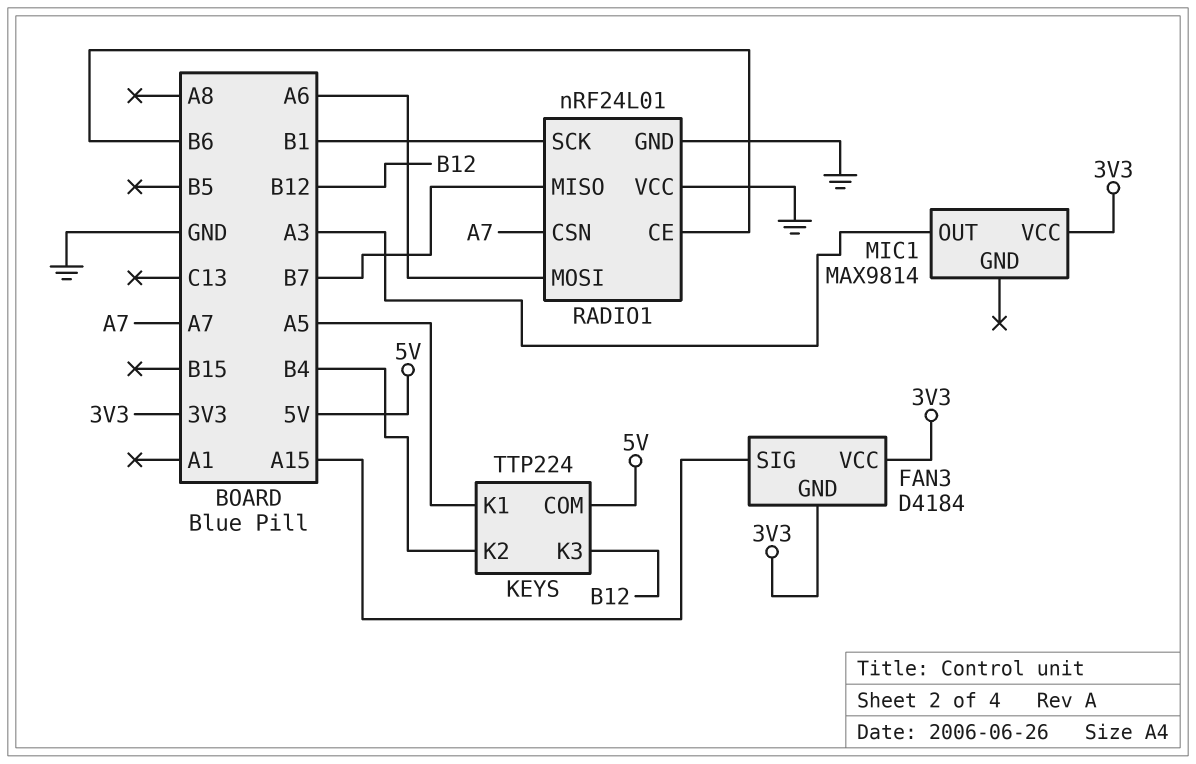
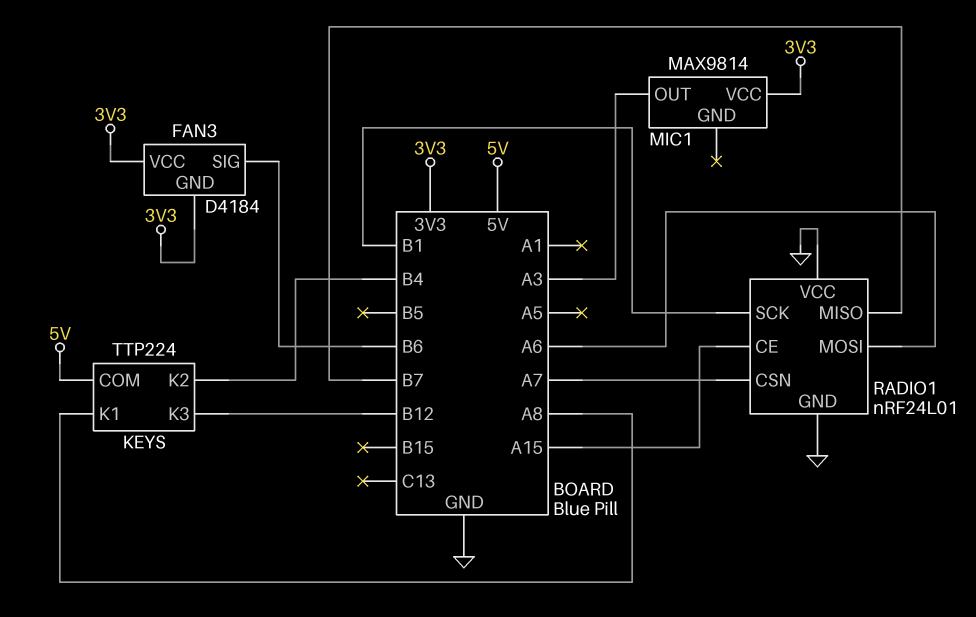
FAN3 pin SIG: A15 -> B6
KEYS pin K1: A5 -> A8
RADIO1 pin CE: B6 -> A15

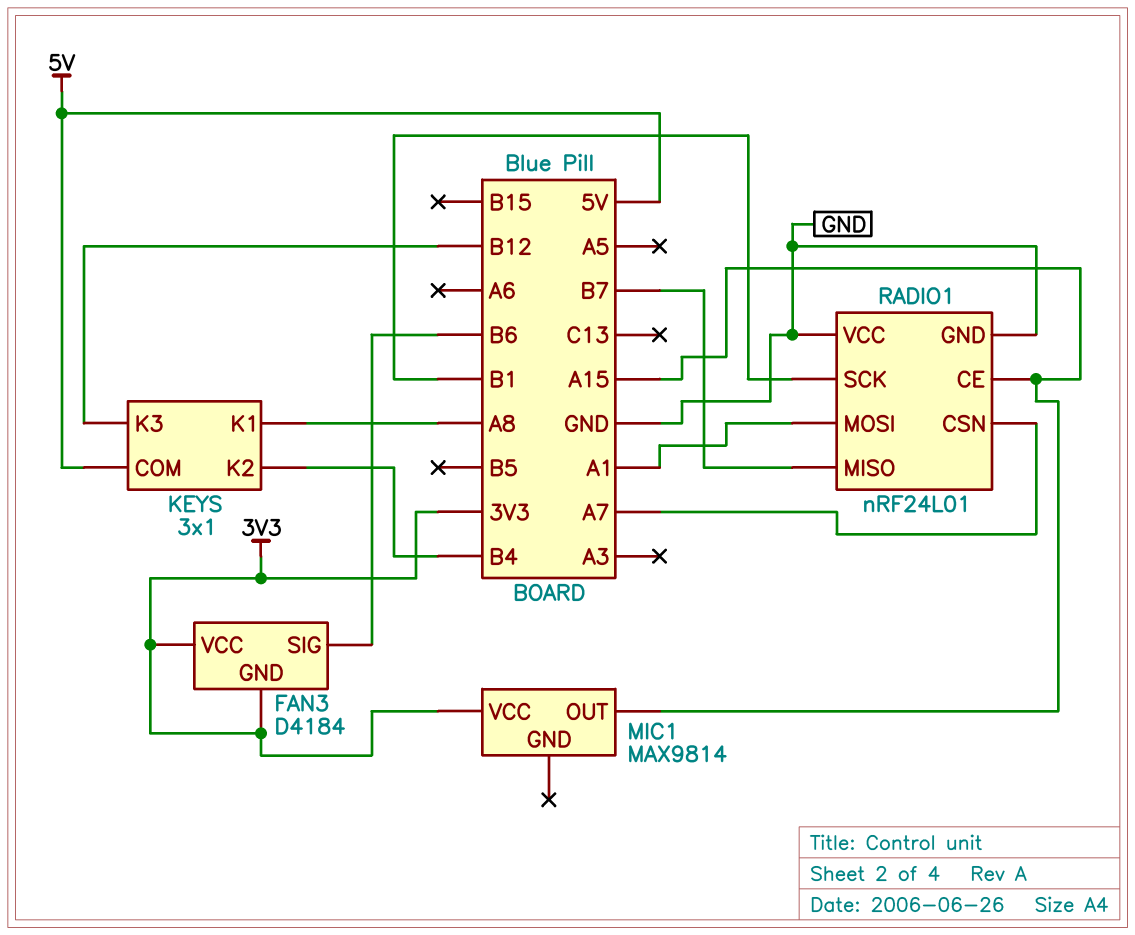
KEYS: TTP224 -> 3x1
MIC1 pin OUT: A3 -> A15
RADIO1 pin MOSI: A6 -> A1

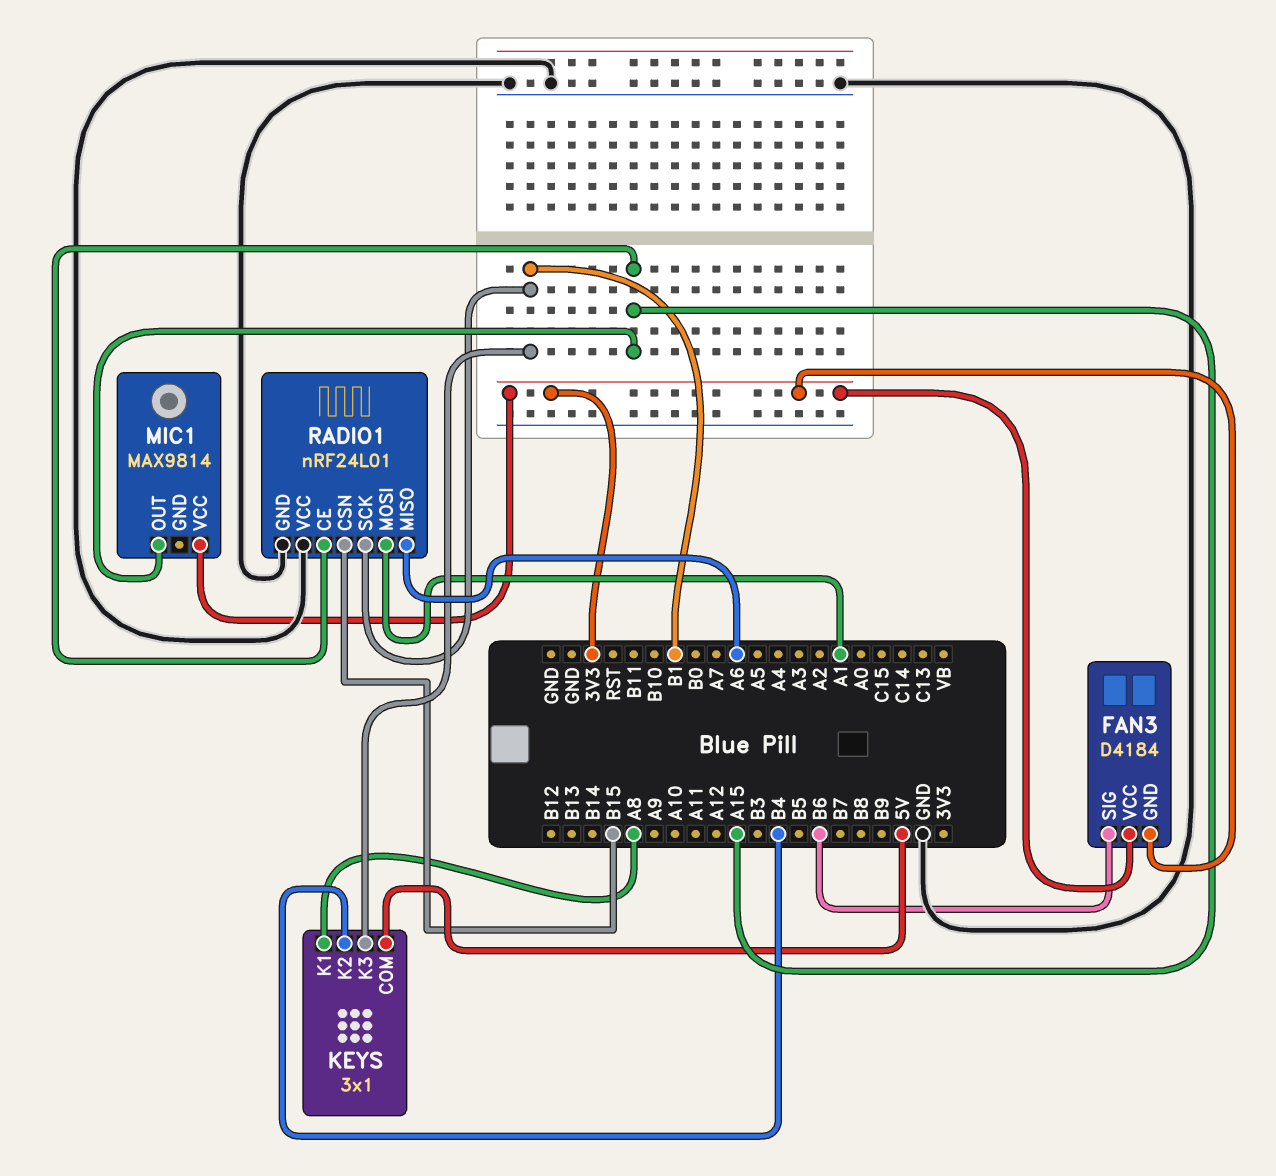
KEYS pin K3: B12 -> B1
RADIO1 pin CSN: A7 -> B15
RADIO1 pin MISO: B7 -> A6

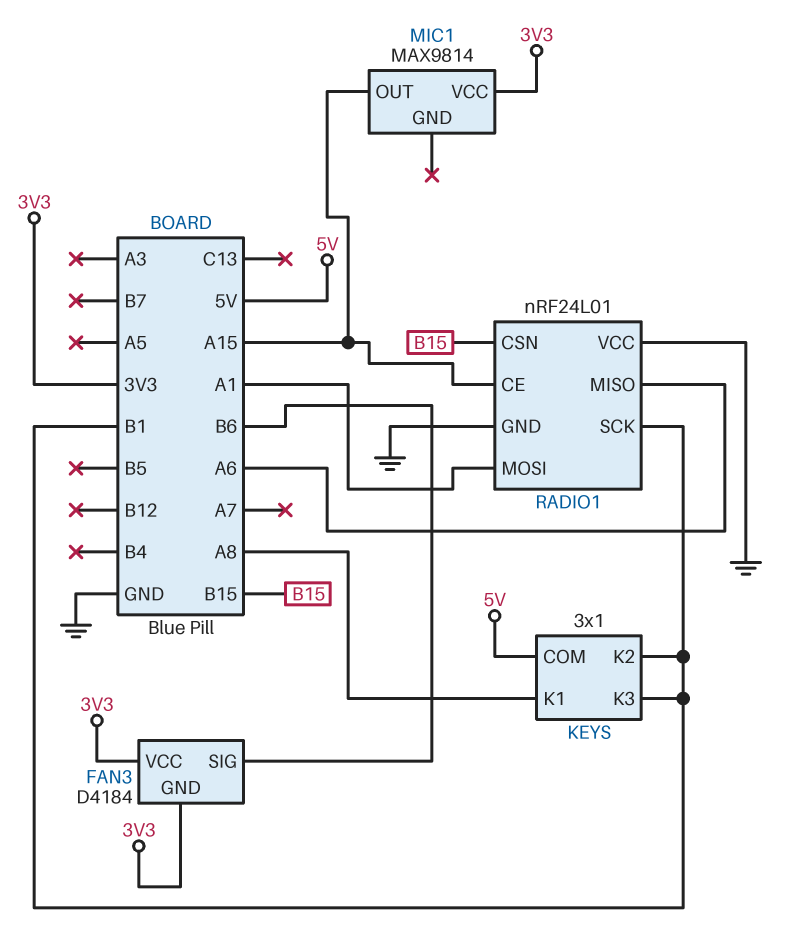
KEYS pin K2: B4 -> B1

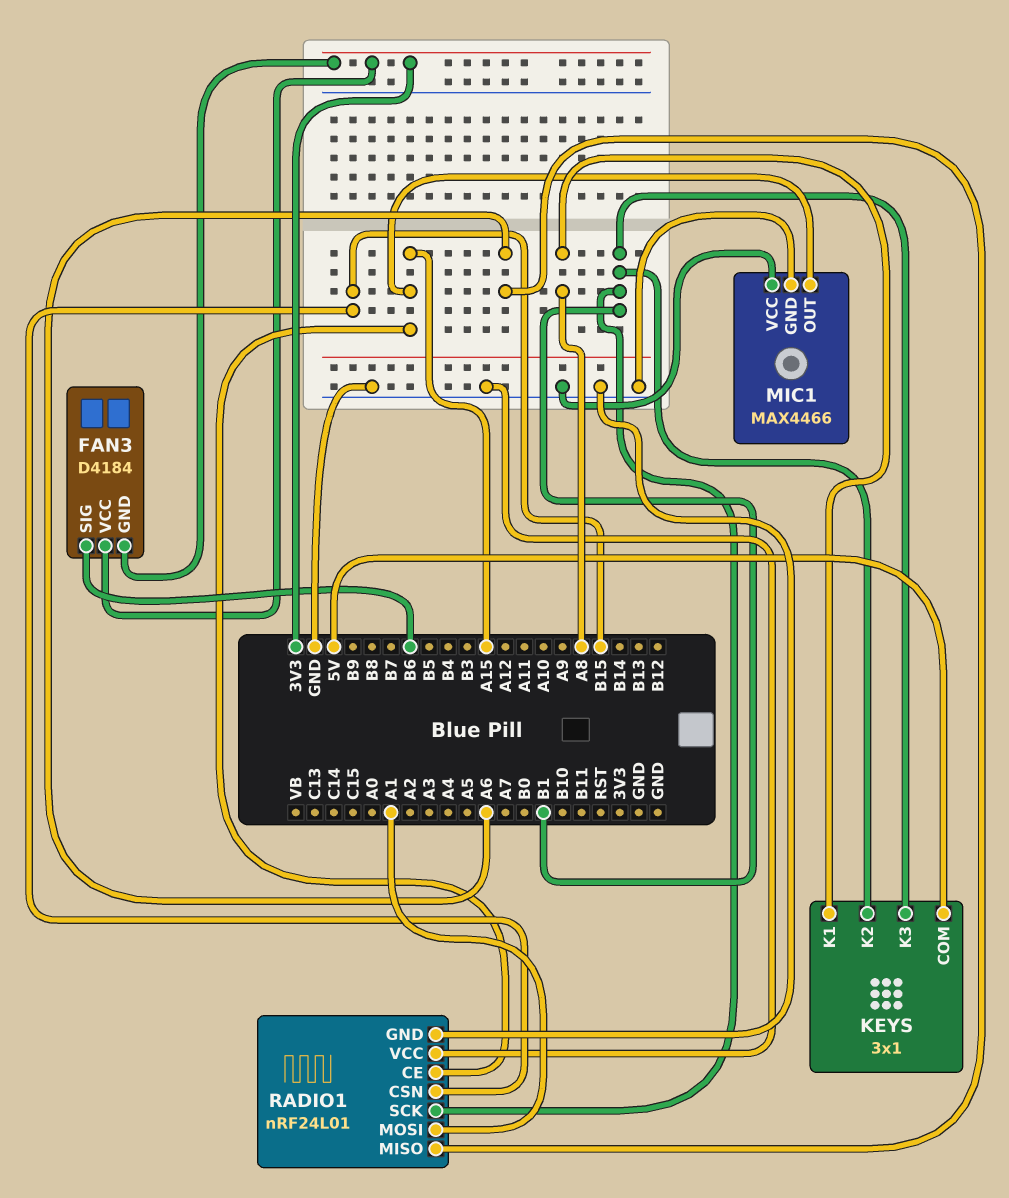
MIC1: MAX9814 -> MAX4466
MIC1 pin GND: none -> GND
MIC1 pin VCC: 3V3 -> GND

